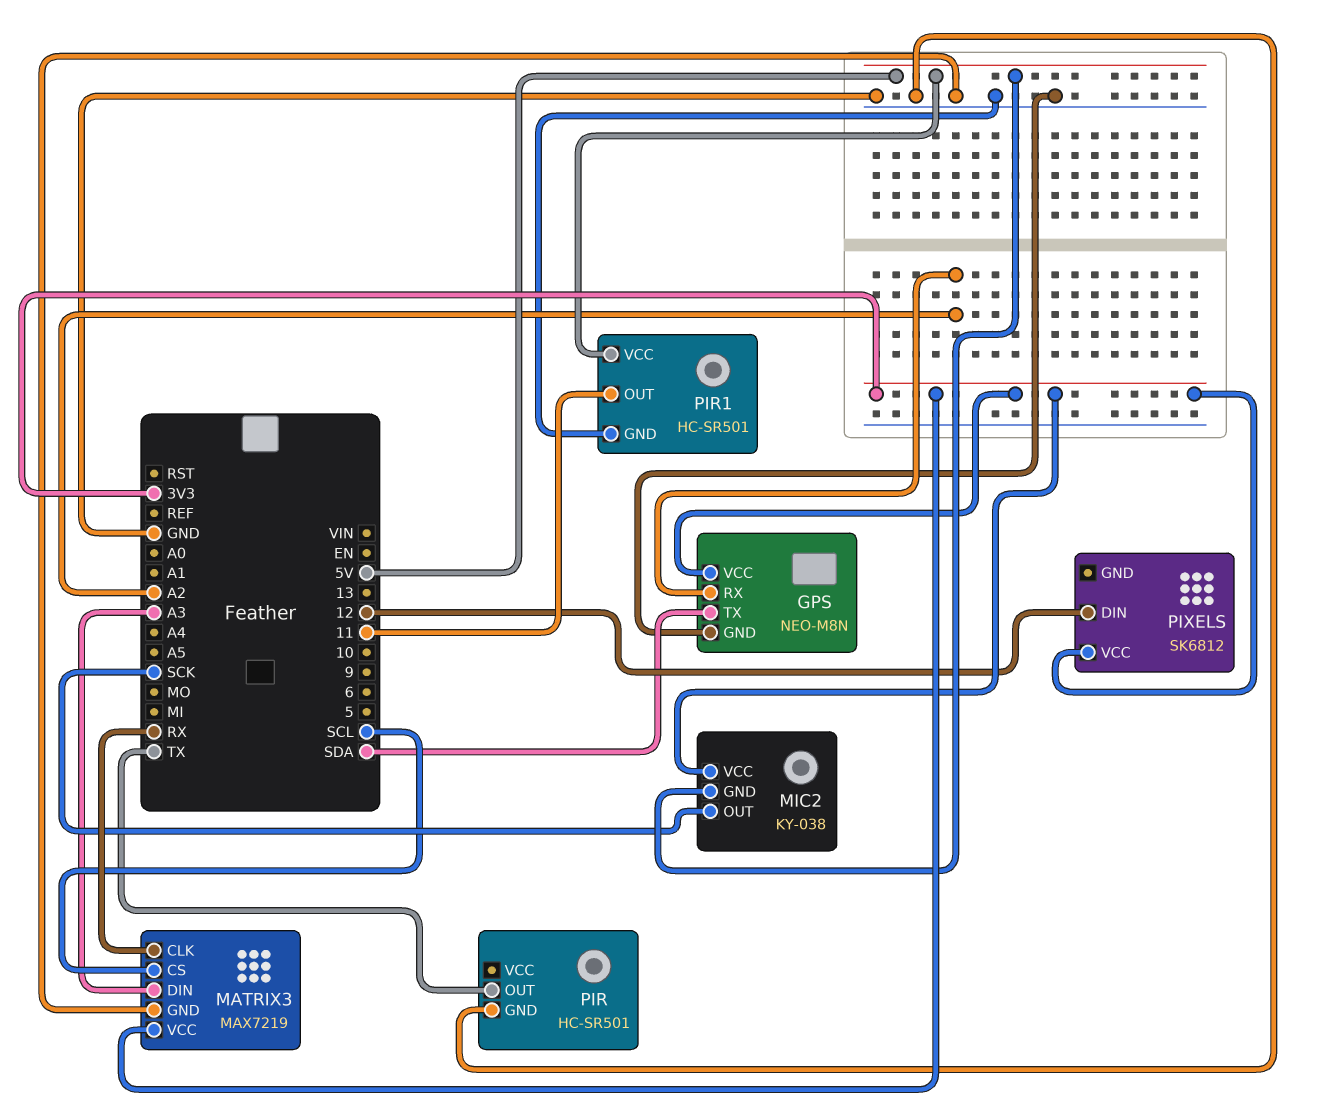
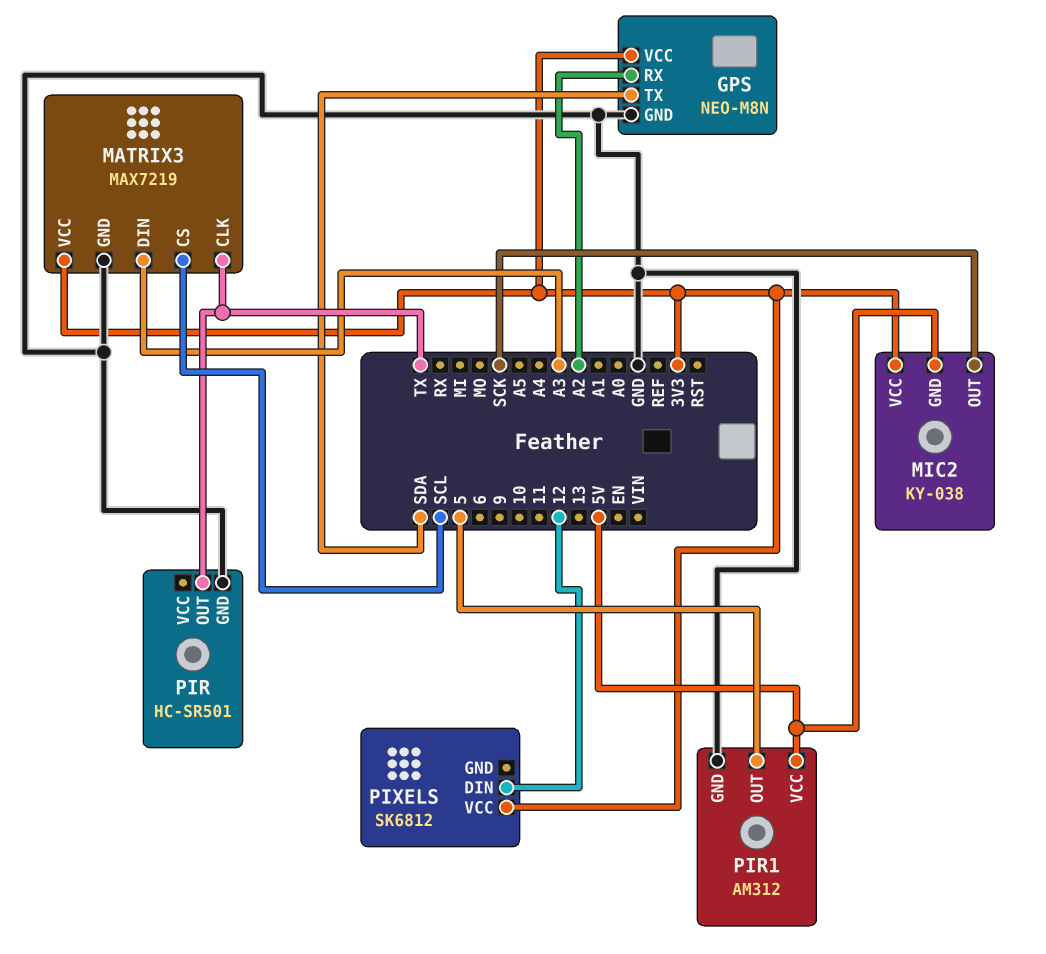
MATRIX3 pin CLK: RX -> TX
PIR1: HC-SR501 -> AM312
PIR1 pin OUT: 11 -> 5

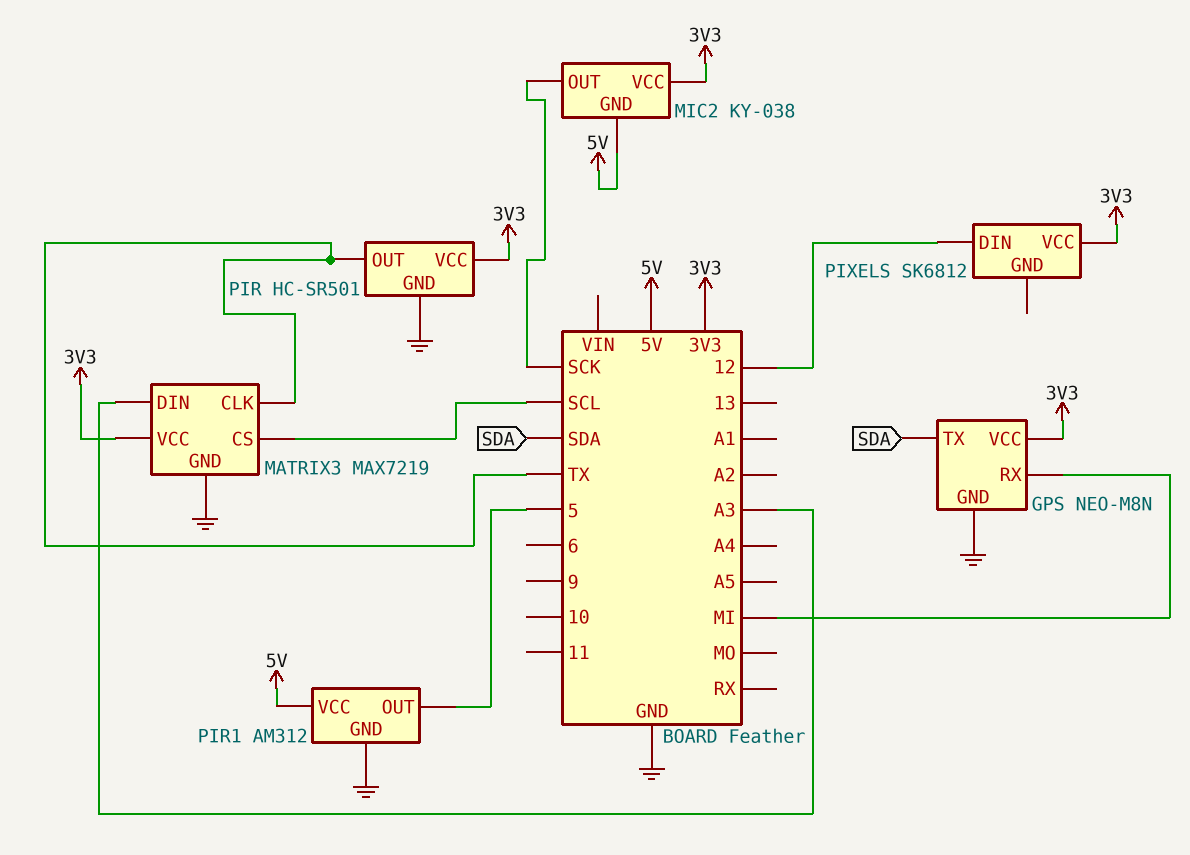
GPS pin RX: A2 -> MI
PIR pin VCC: none -> 3V3

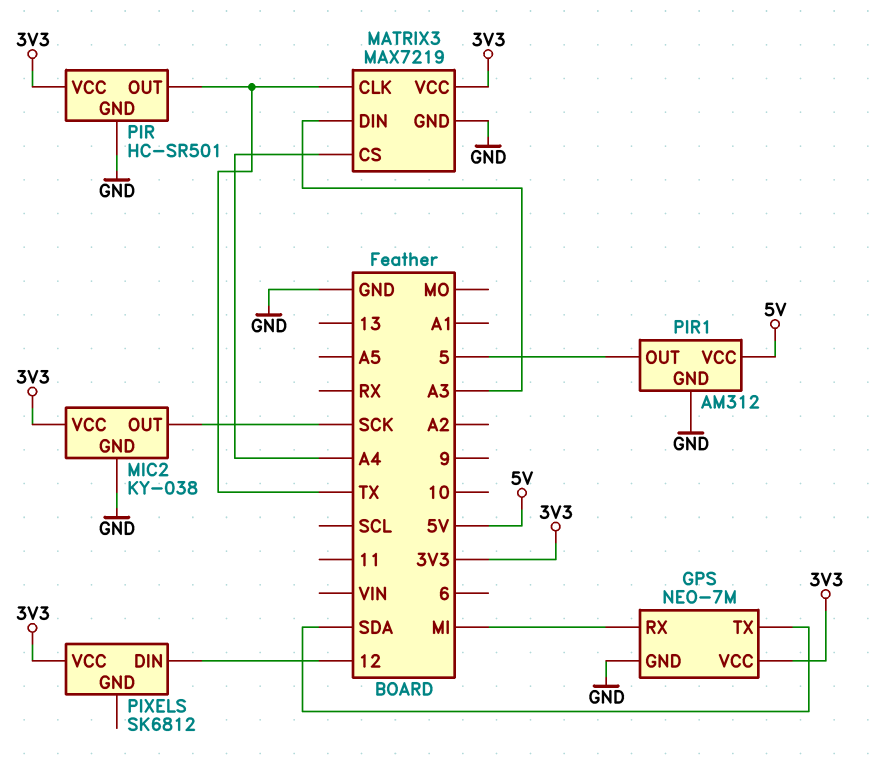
GPS: NEO-M8N -> NEO-7M
MATRIX3 pin CS: SCL -> A4
MIC2 pin GND: 5V -> GND

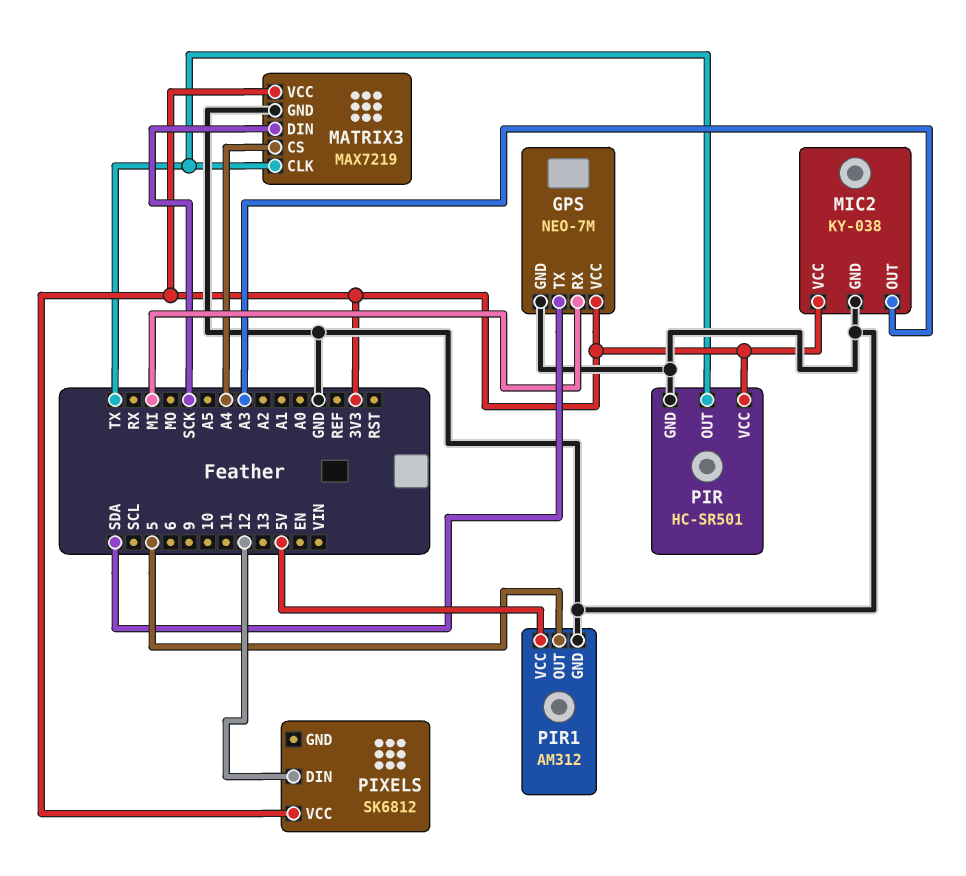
MATRIX3 pin DIN: A3 -> SCK
MIC2 pin OUT: SCK -> A3

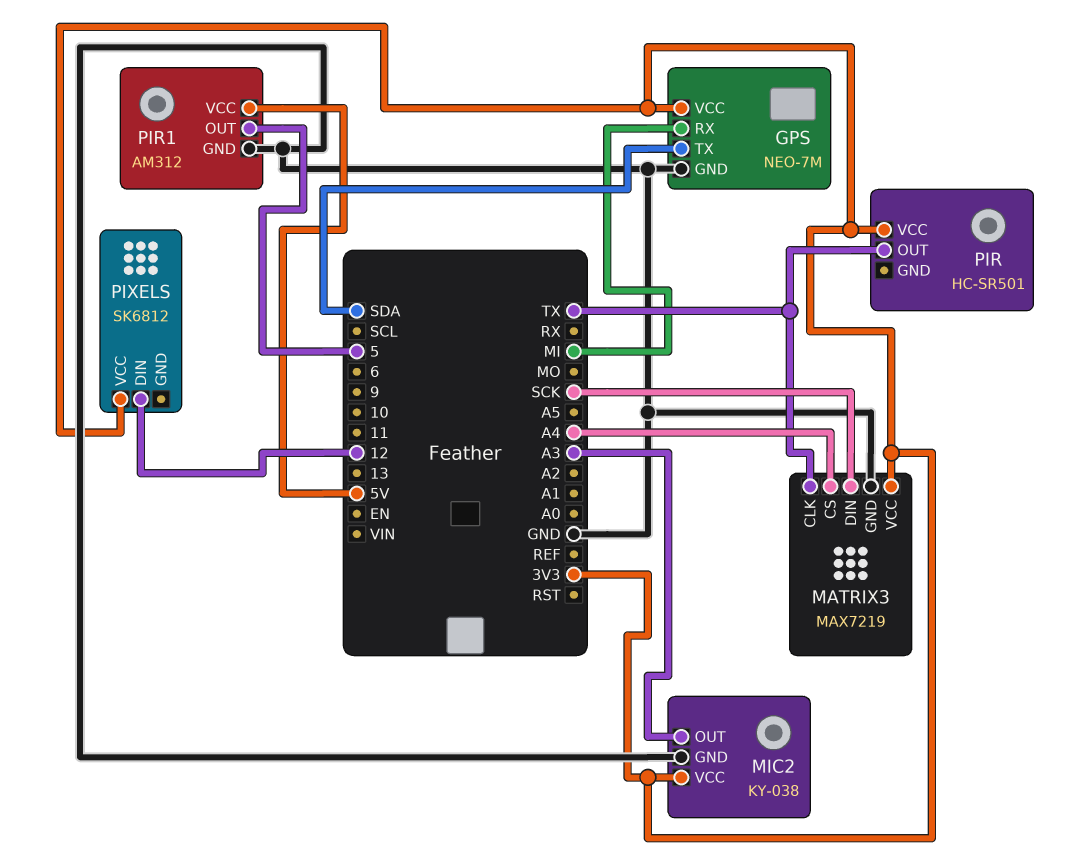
PIR pin GND: GND -> none

